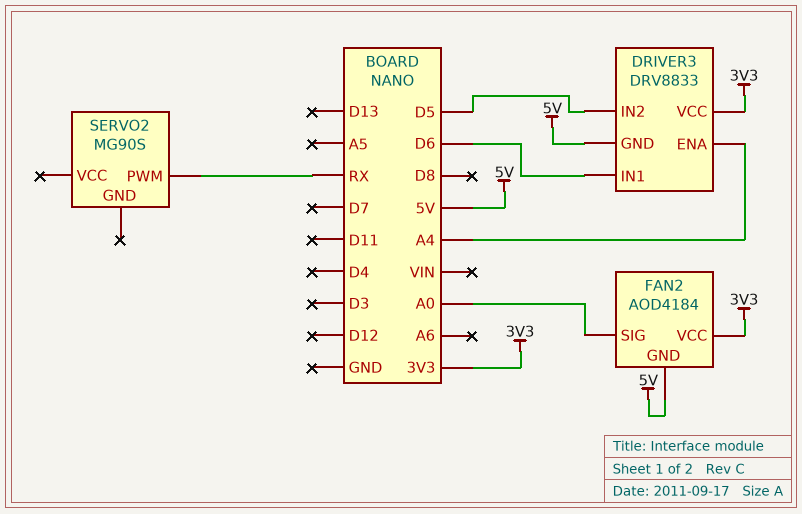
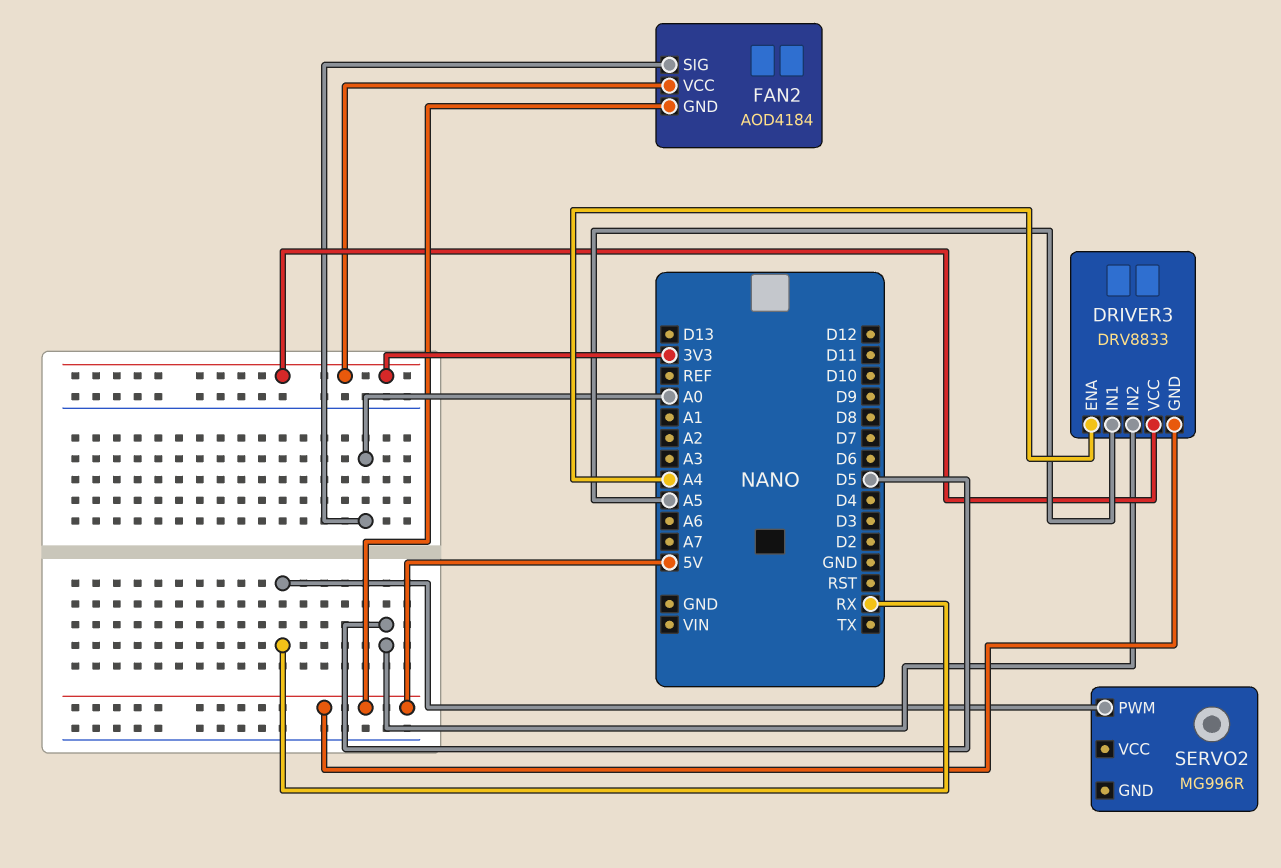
DRIVER3 pin IN1: D6 -> A5
SERVO2: MG90S -> MG996R

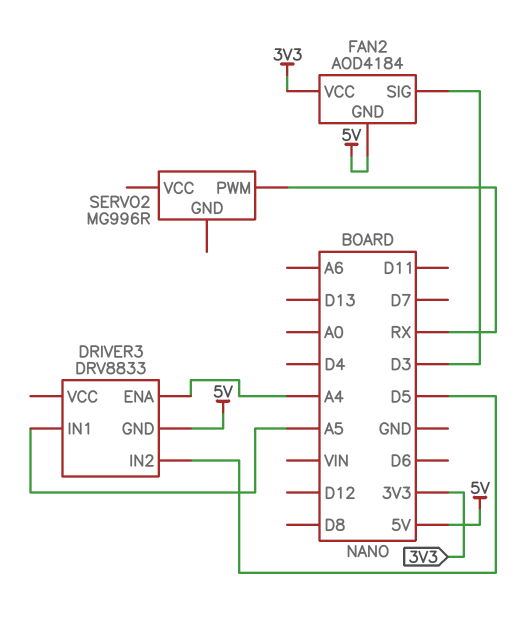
DRIVER3 pin VCC: 3V3 -> none
FAN2 pin SIG: A0 -> D3

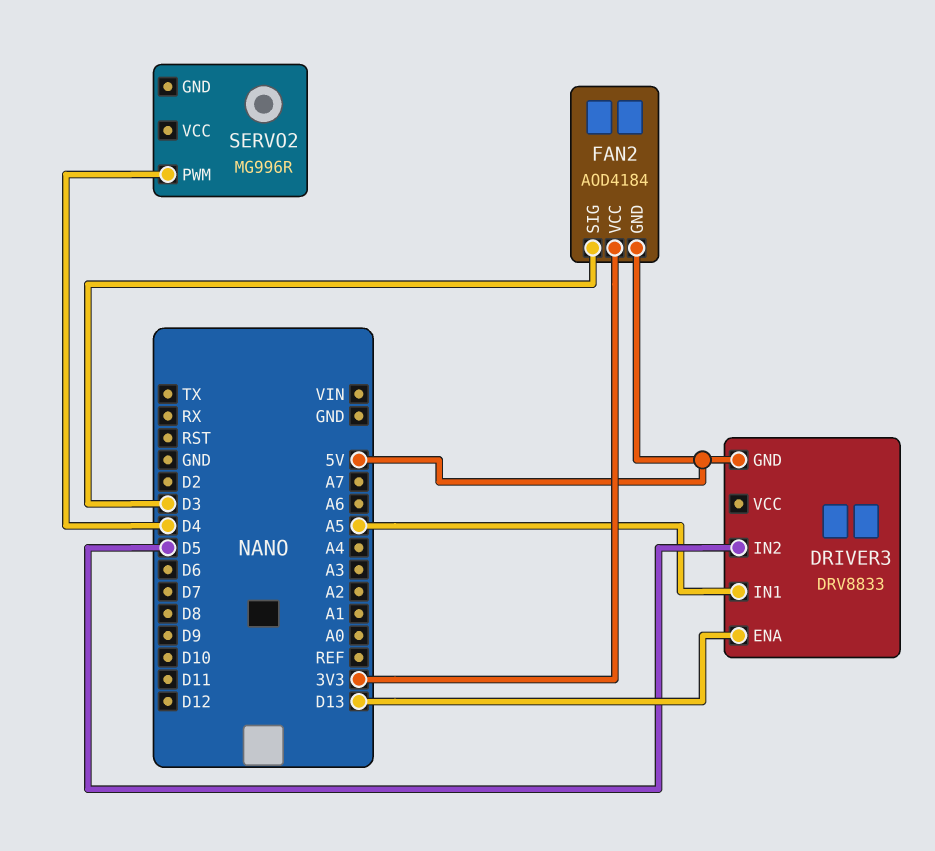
DRIVER3 pin ENA: A4 -> D13
SERVO2 pin PWM: RX -> D4

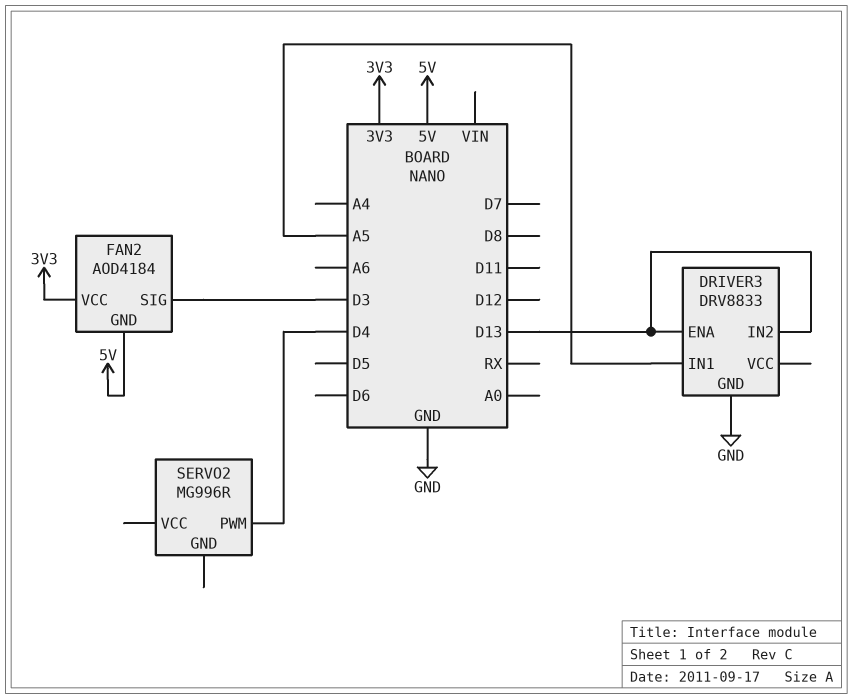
DRIVER3 pin GND: 5V -> GND
DRIVER3 pin IN2: D5 -> D13

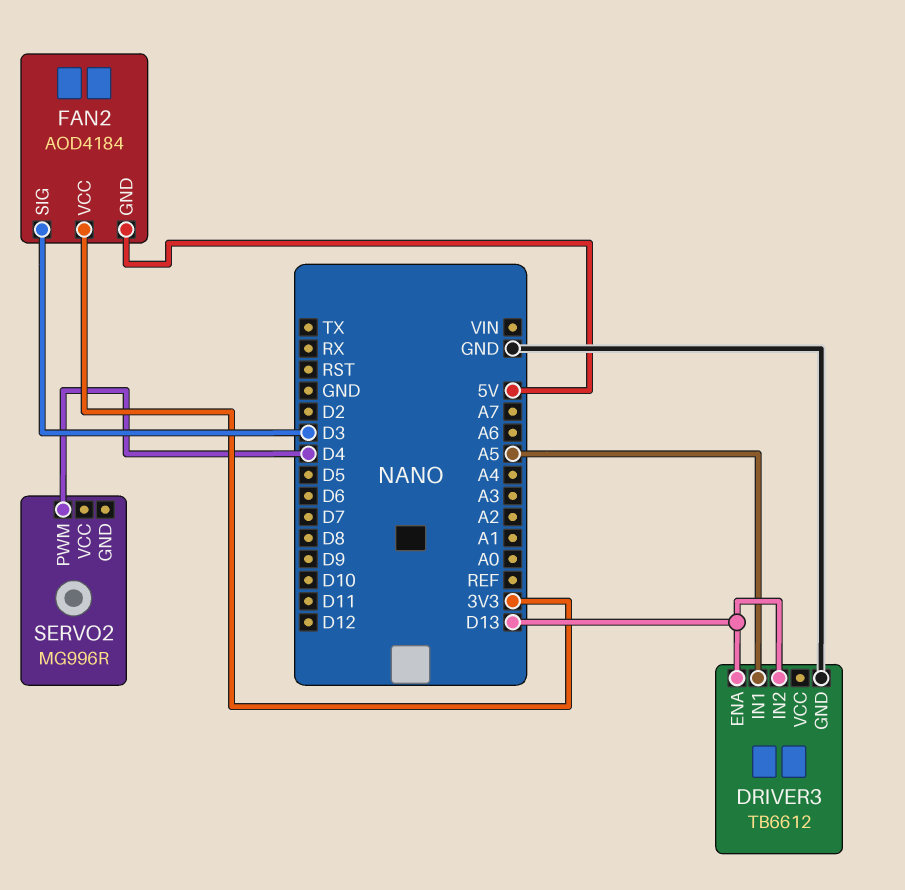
DRIVER3: DRV8833 -> TB6612

